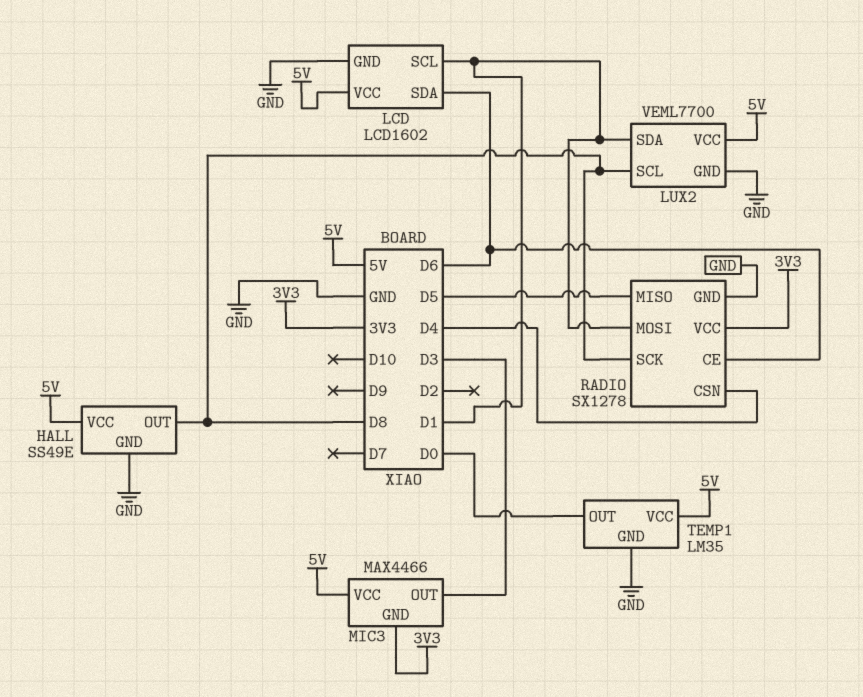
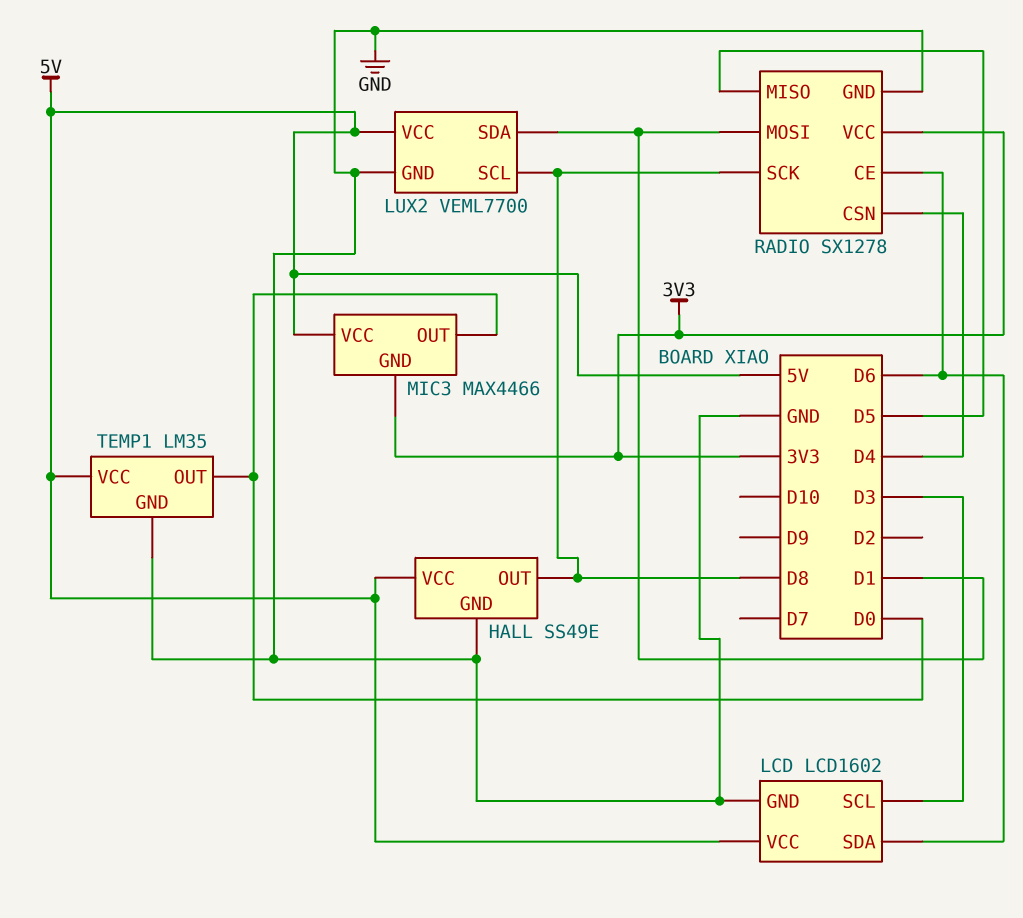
LCD pin SCL: D1 -> D3
MIC3 pin OUT: D3 -> D0

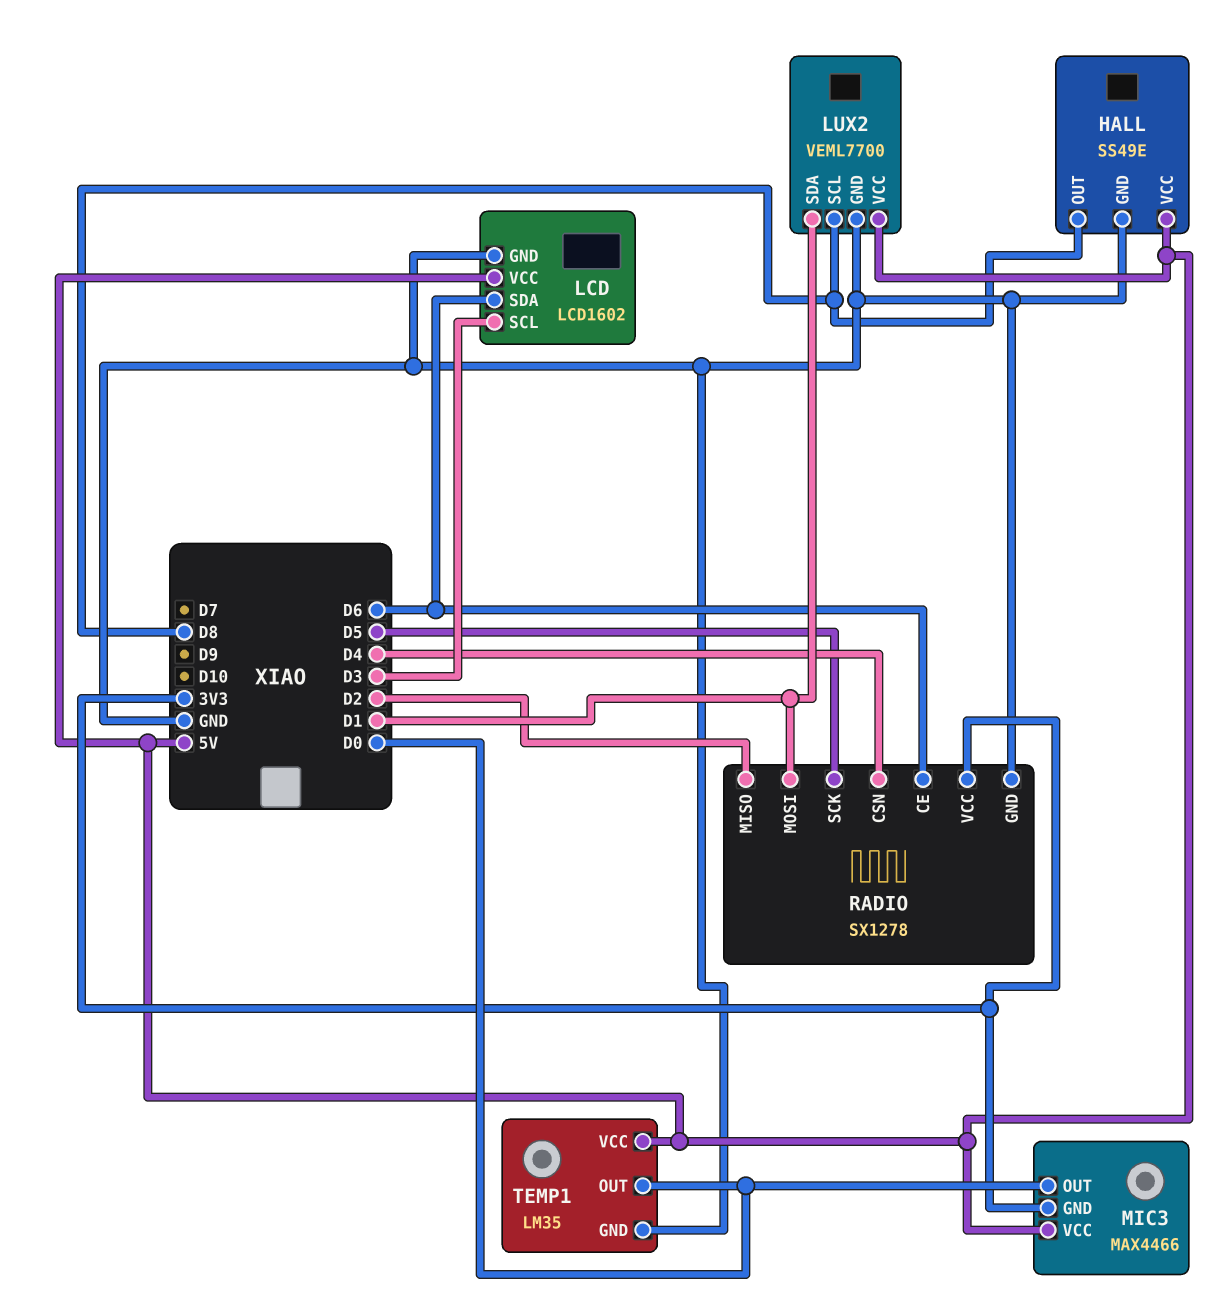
RADIO pin MISO: D5 -> D2
RADIO pin SCK: D8 -> D5

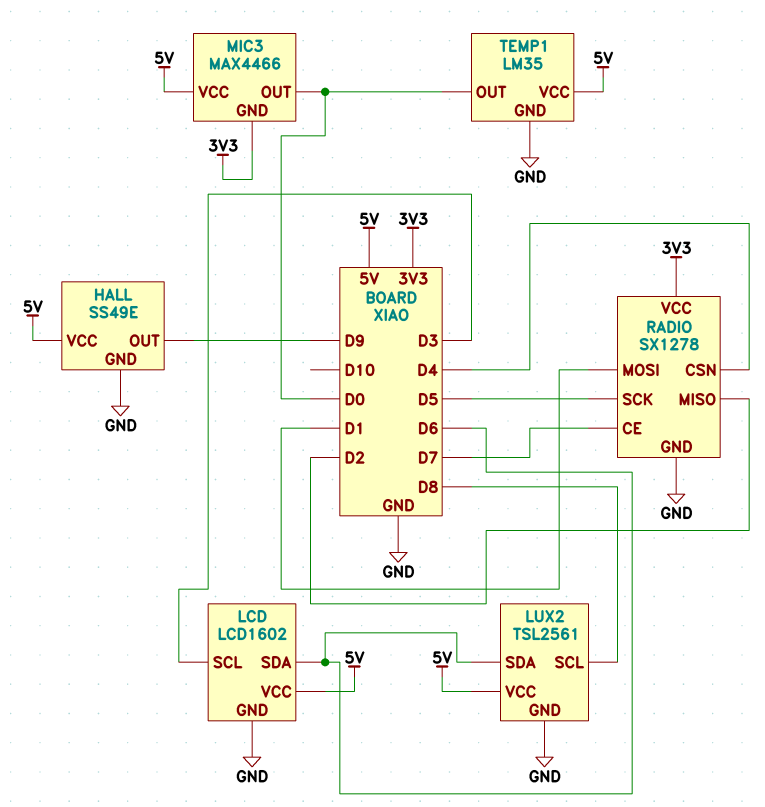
HALL pin OUT: D8 -> D9
LUX2: VEML7700 -> TSL2561
LUX2 pin SDA: D1 -> D6
RADIO pin CE: D6 -> D7

